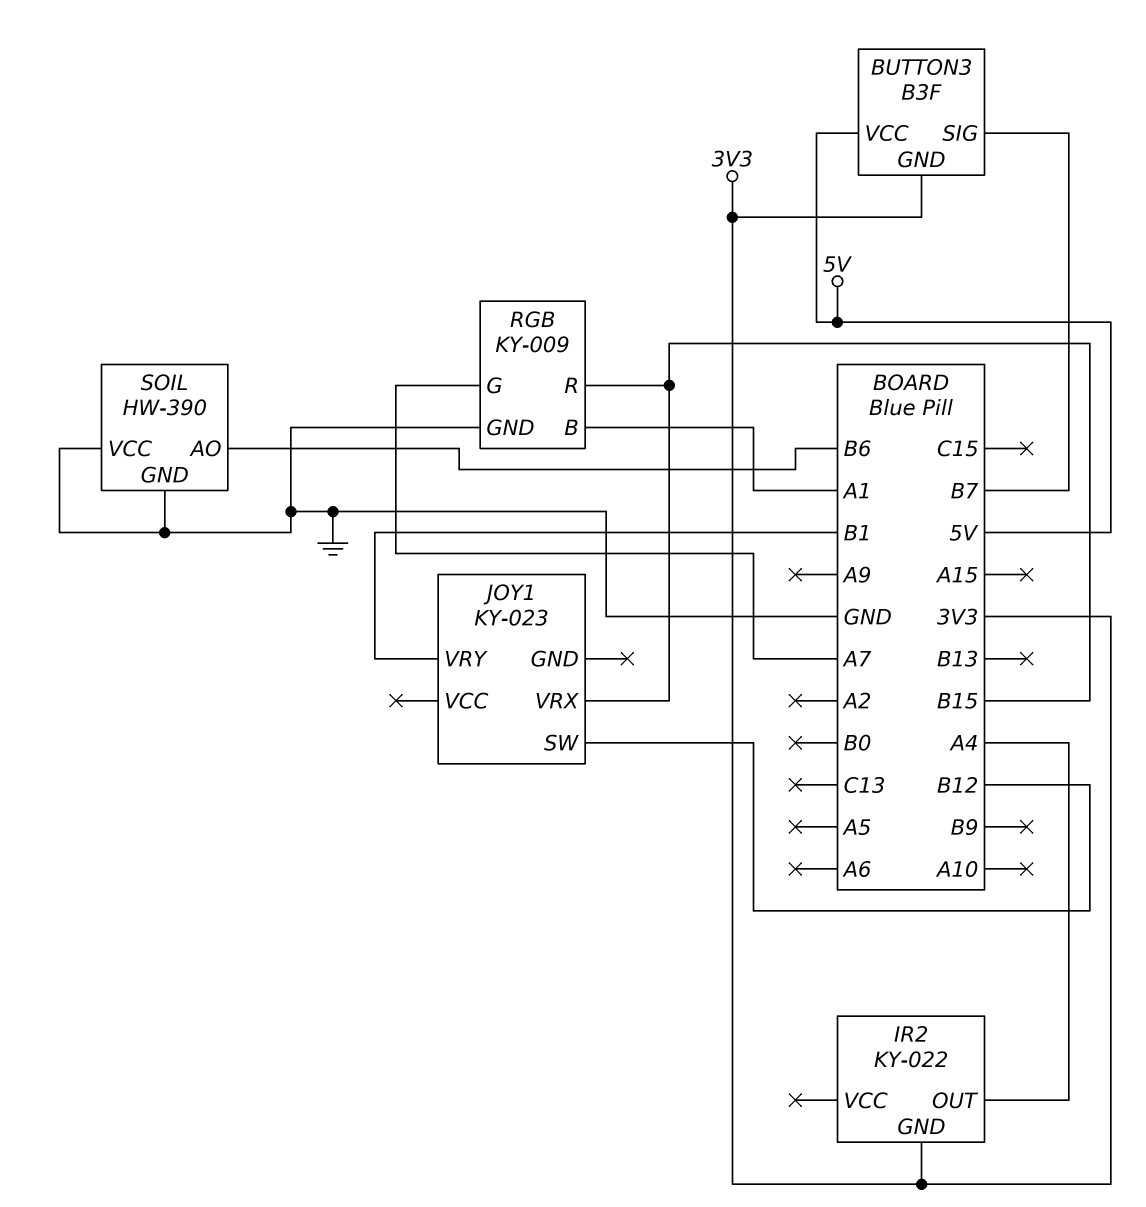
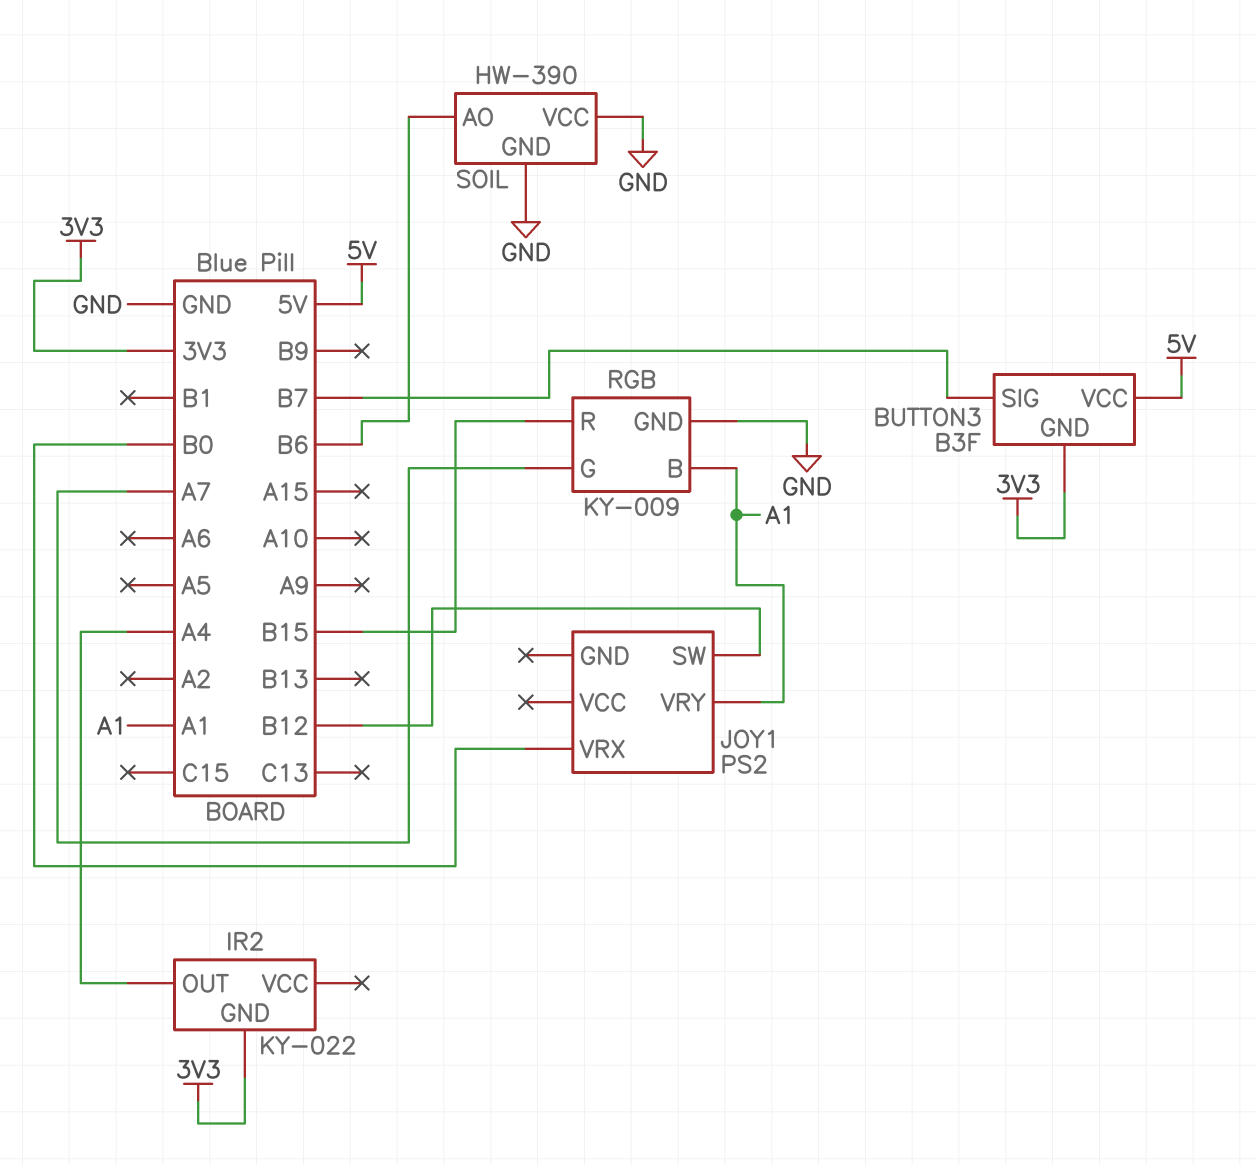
JOY1: KY-023 -> PS2
JOY1 pin VRX: B15 -> B0
JOY1 pin VRY: B1 -> A1

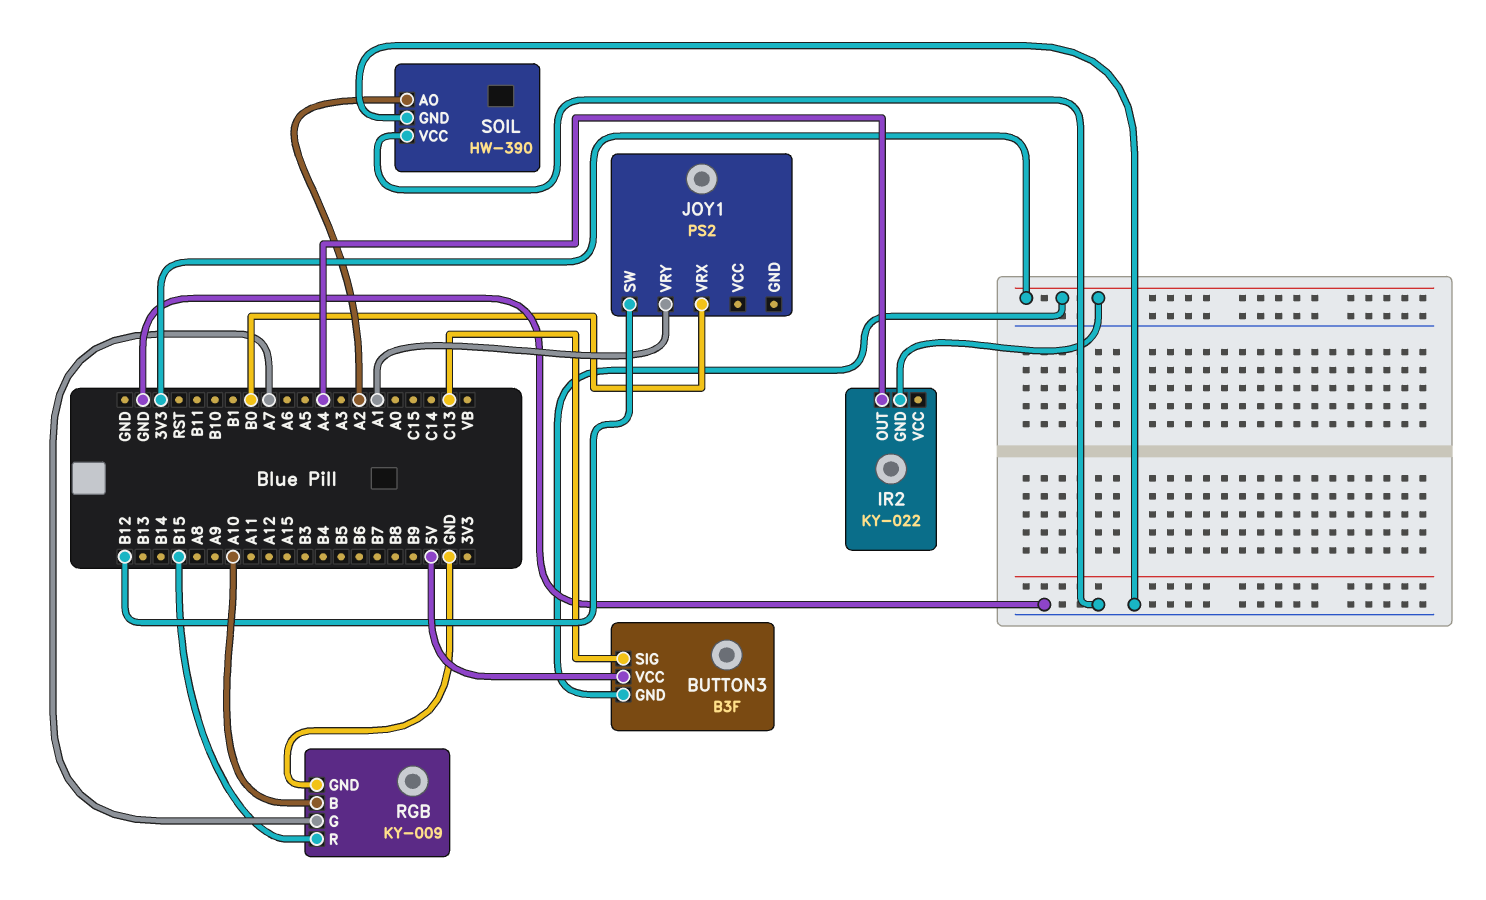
BUTTON3 pin SIG: B7 -> C13
RGB pin B: A1 -> A10
SOIL pin AO: B6 -> A2

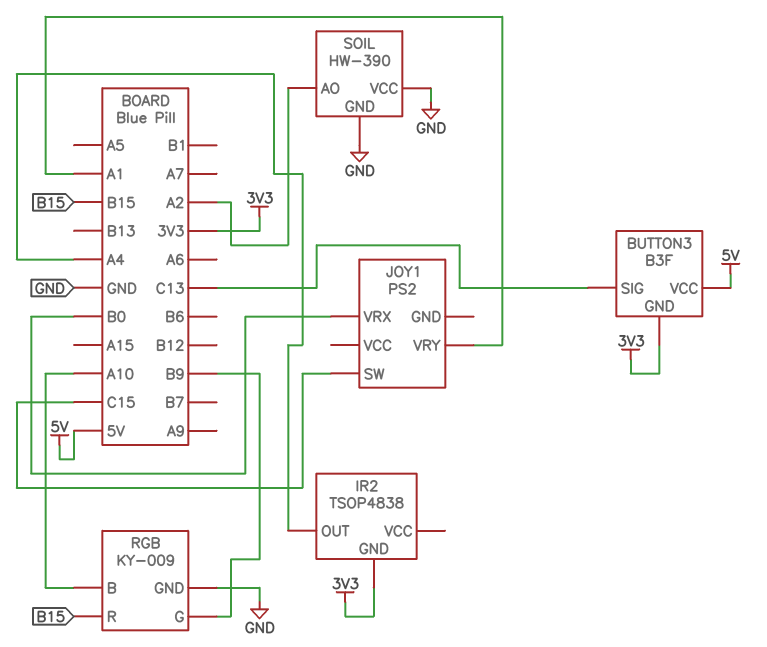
IR2: KY-022 -> TSOP4838
JOY1 pin SW: B12 -> C15
RGB pin G: A7 -> B9

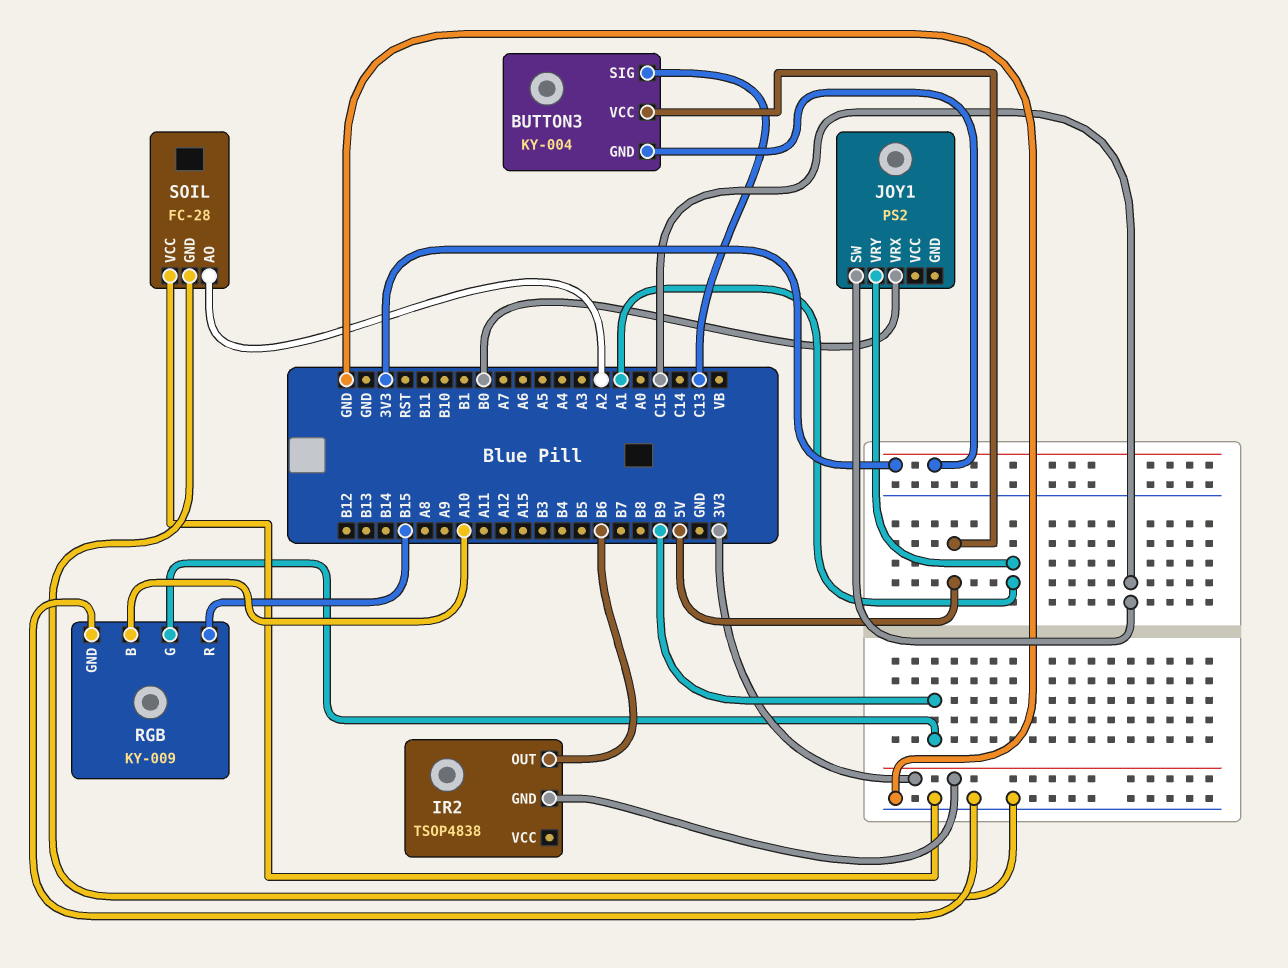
BUTTON3: B3F -> KY-004
IR2 pin OUT: A4 -> B6
SOIL: HW-390 -> FC-28

